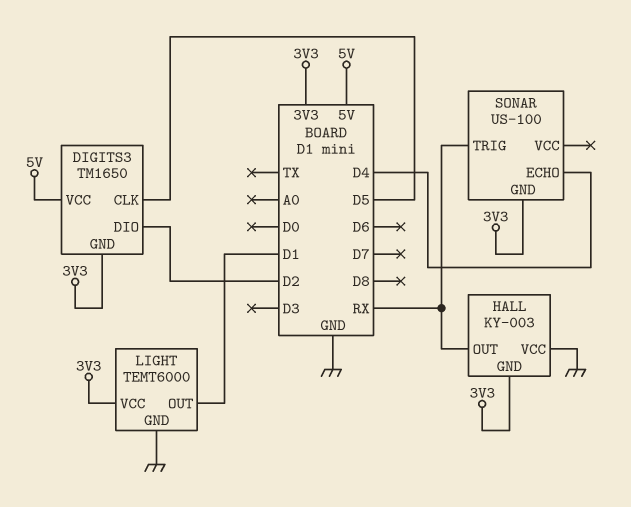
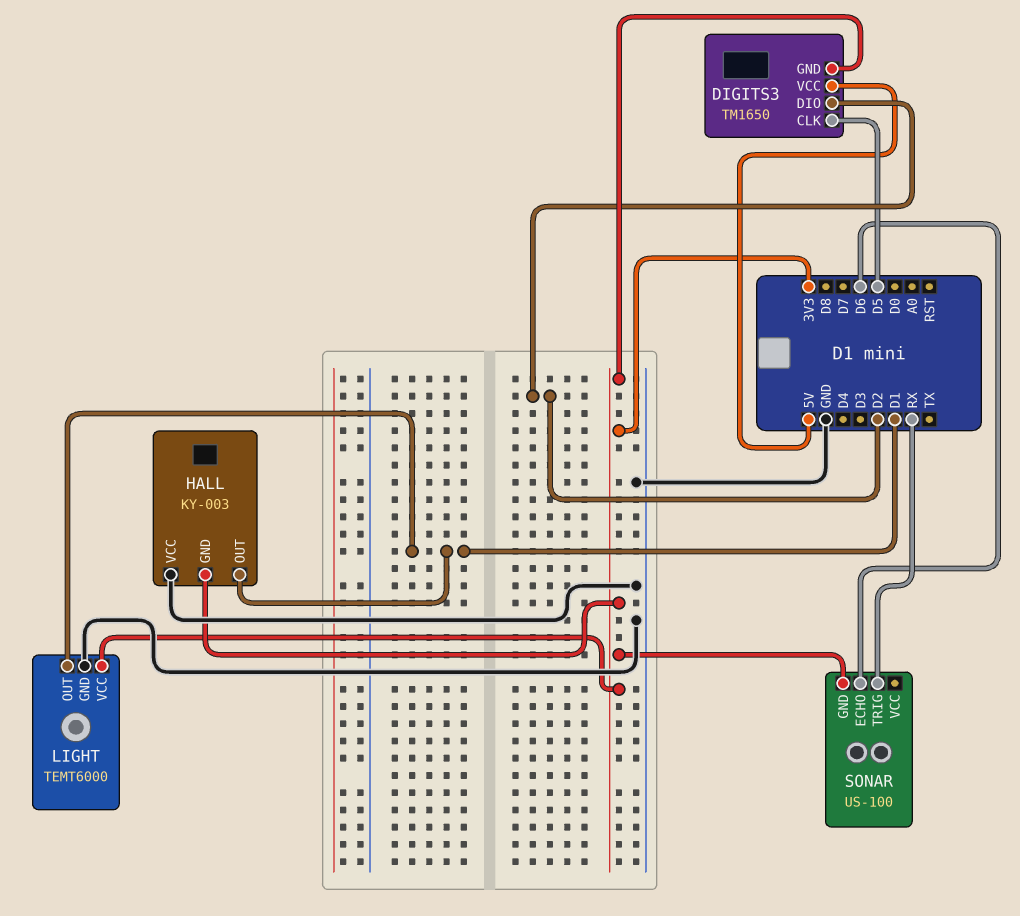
HALL pin OUT: RX -> D1
SONAR pin ECHO: D4 -> D6

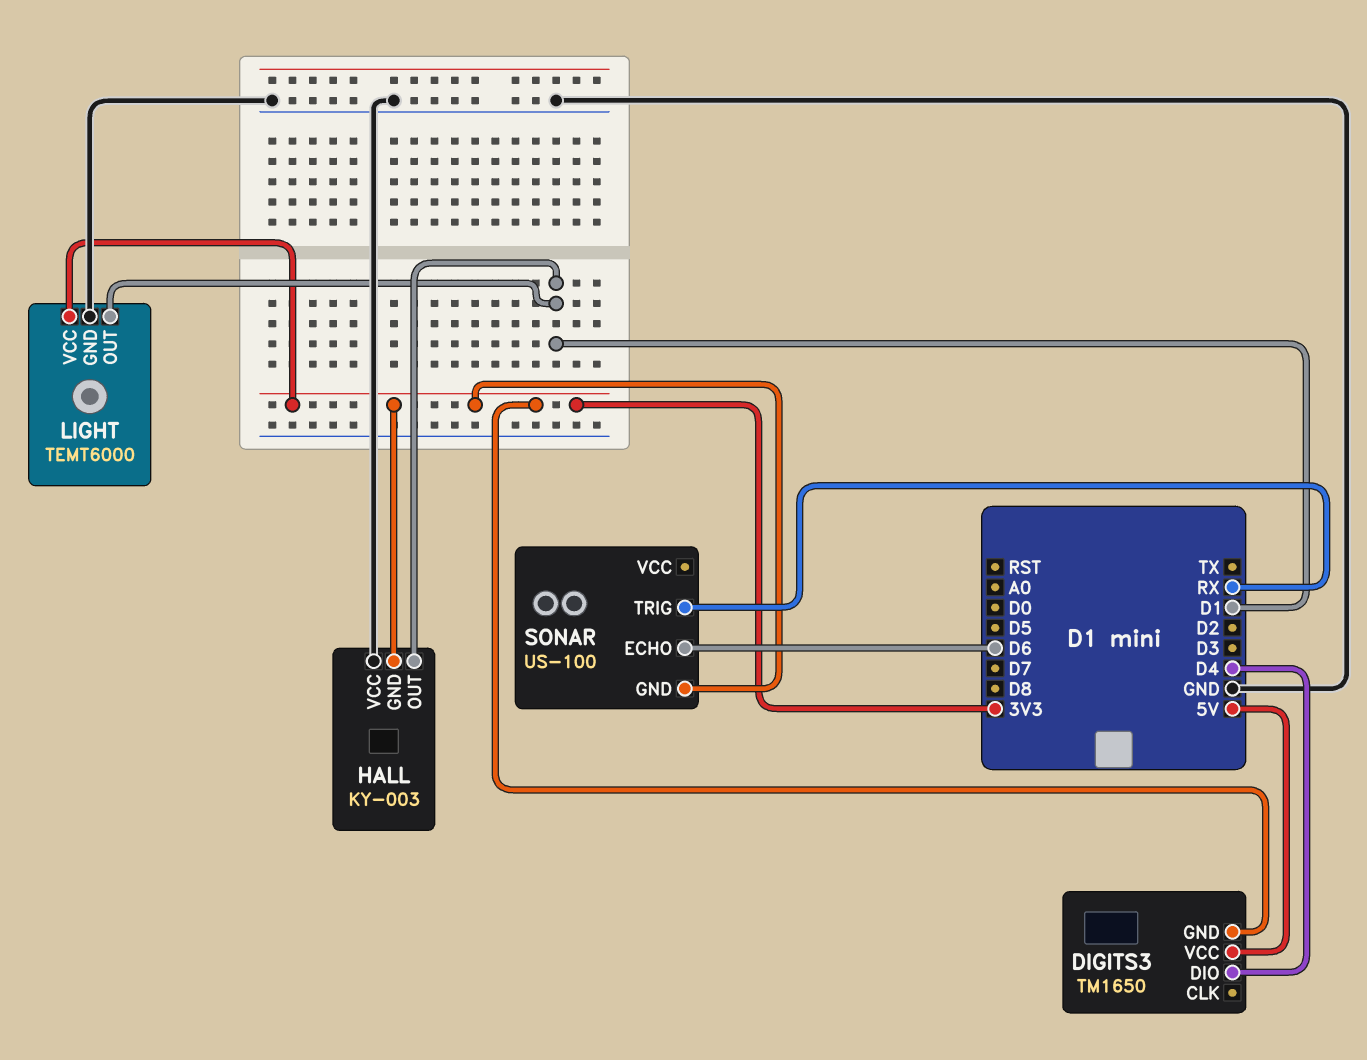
DIGITS3 pin CLK: D5 -> none
DIGITS3 pin DIO: D2 -> D4

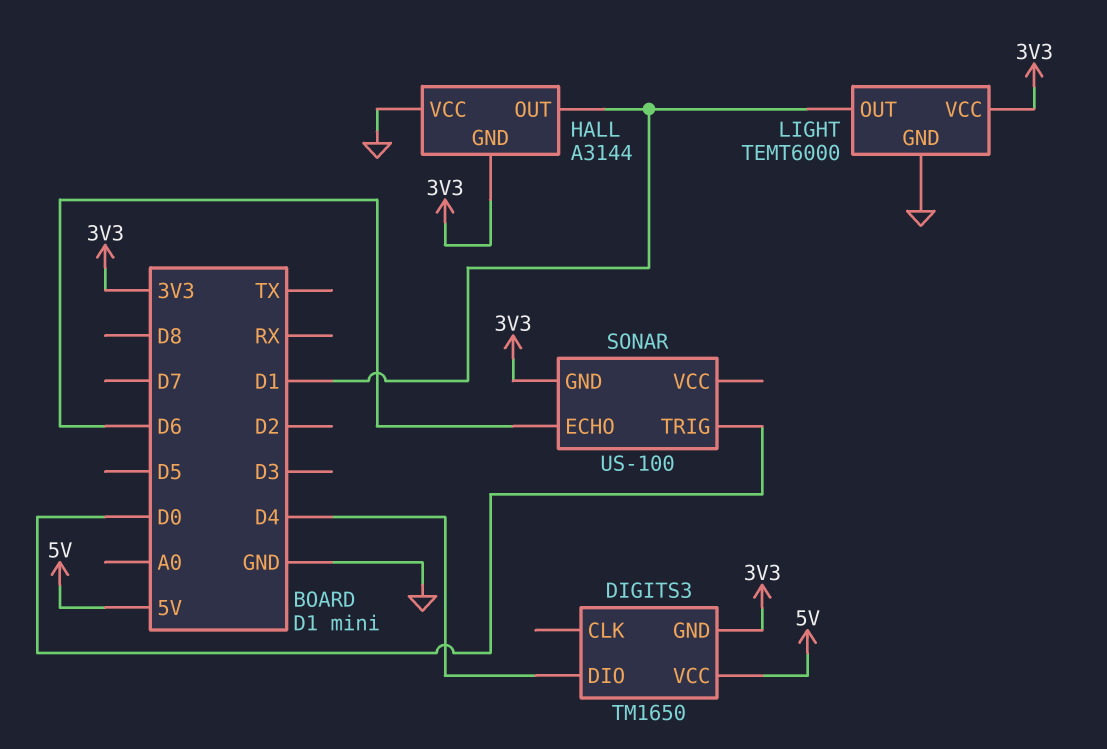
HALL: KY-003 -> A3144
SONAR pin TRIG: RX -> D0

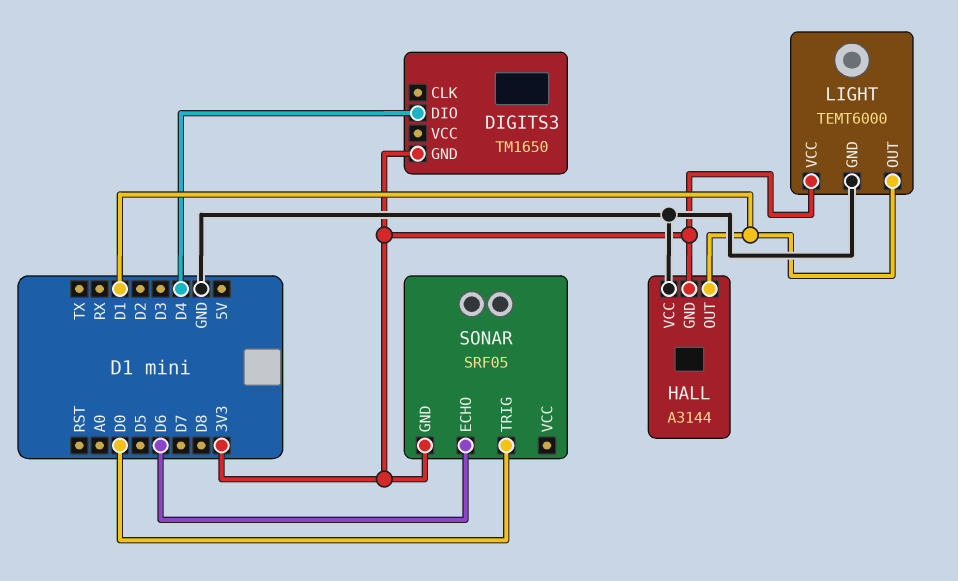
DIGITS3 pin VCC: 5V -> none
SONAR: US-100 -> SRF05

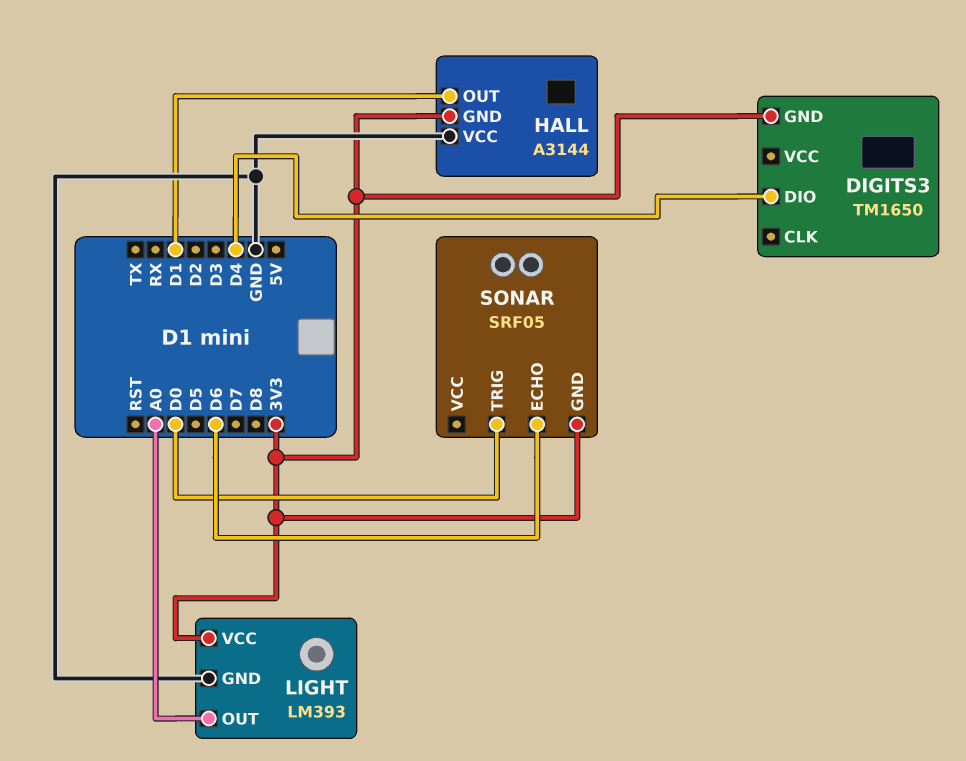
LIGHT: TEMT6000 -> LM393
LIGHT pin OUT: D1 -> A0

